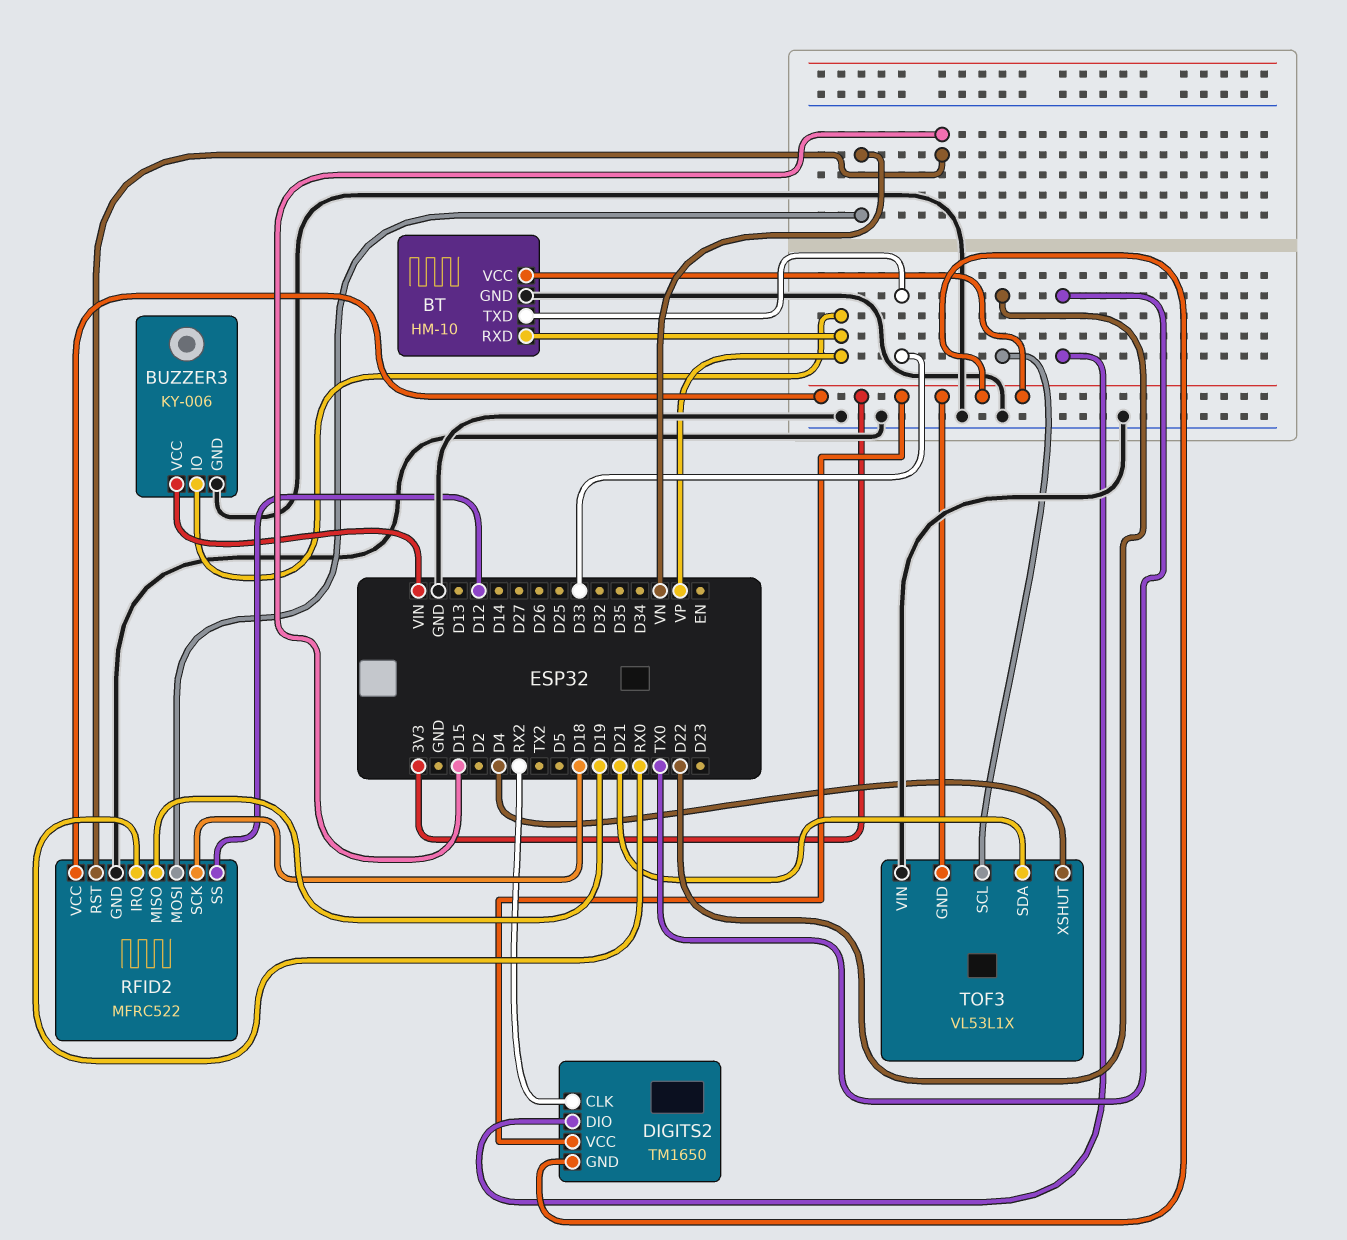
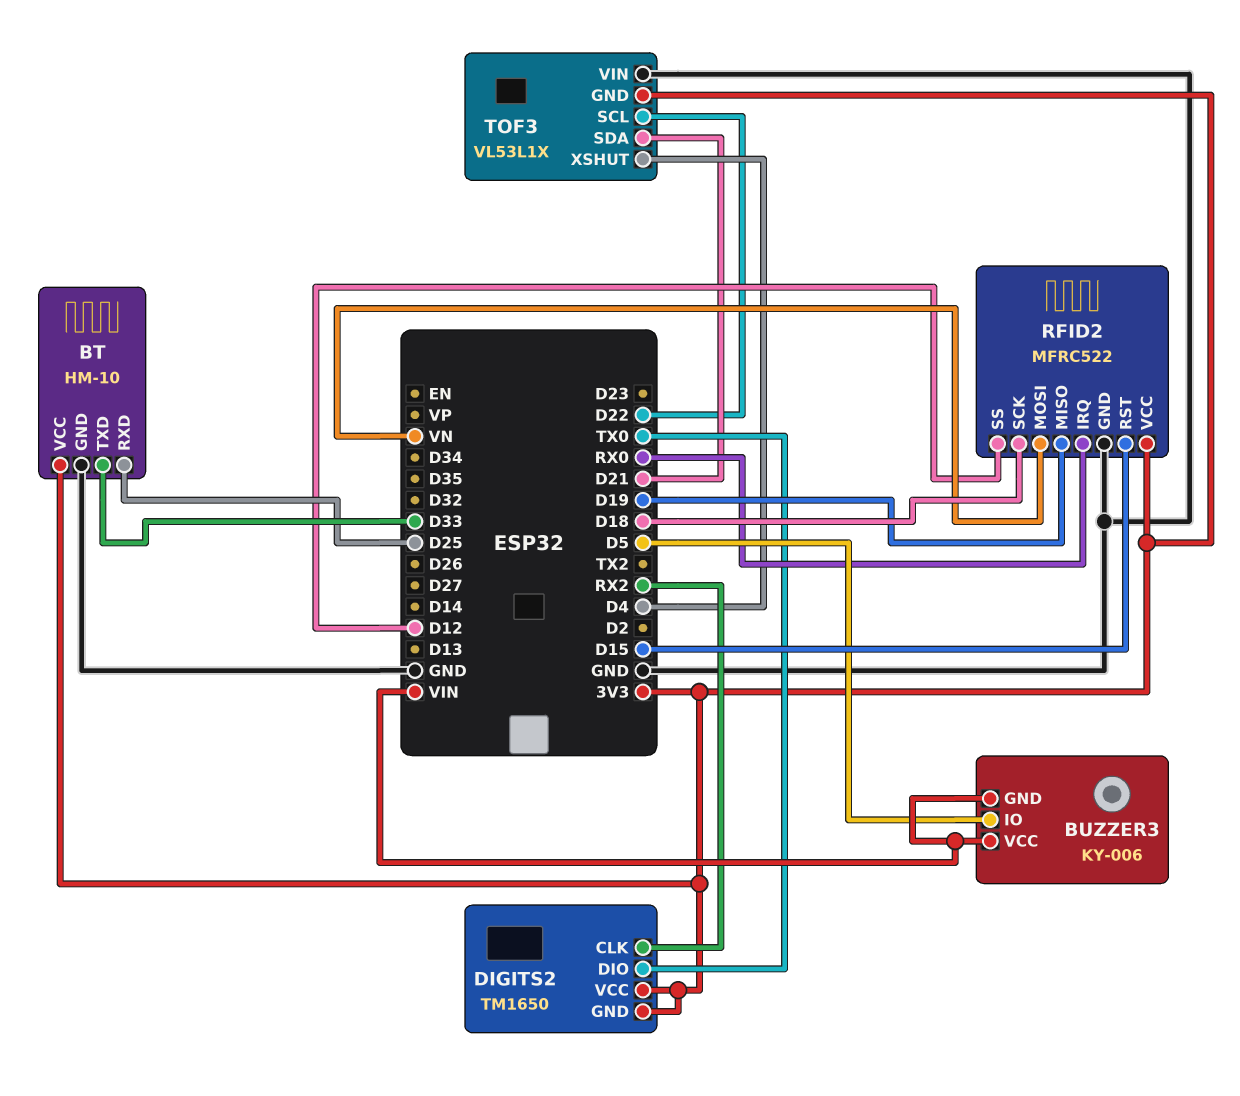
BT pin RXD: VP -> D25
BUZZER3 pin GND: GND -> VIN
BUZZER3 pin IO: VP -> D5

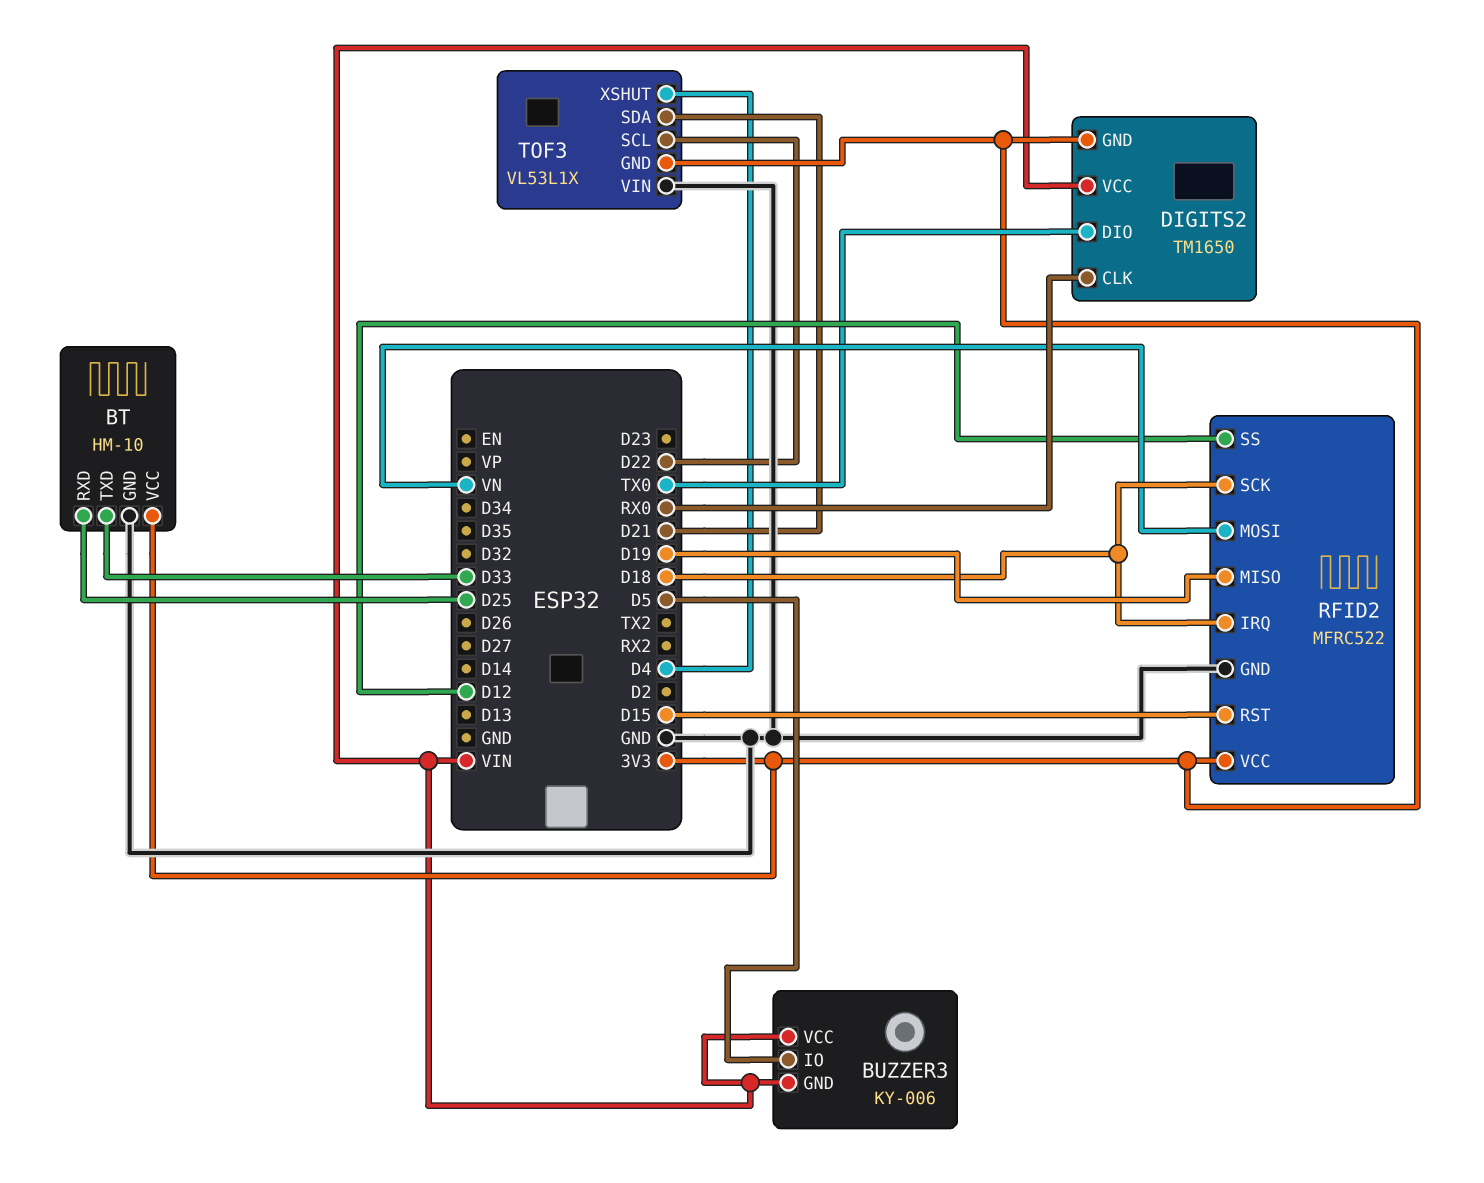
DIGITS2 pin CLK: RX2 -> RX0
DIGITS2 pin VCC: 3V3 -> VIN
RFID2 pin IRQ: RX0 -> D18

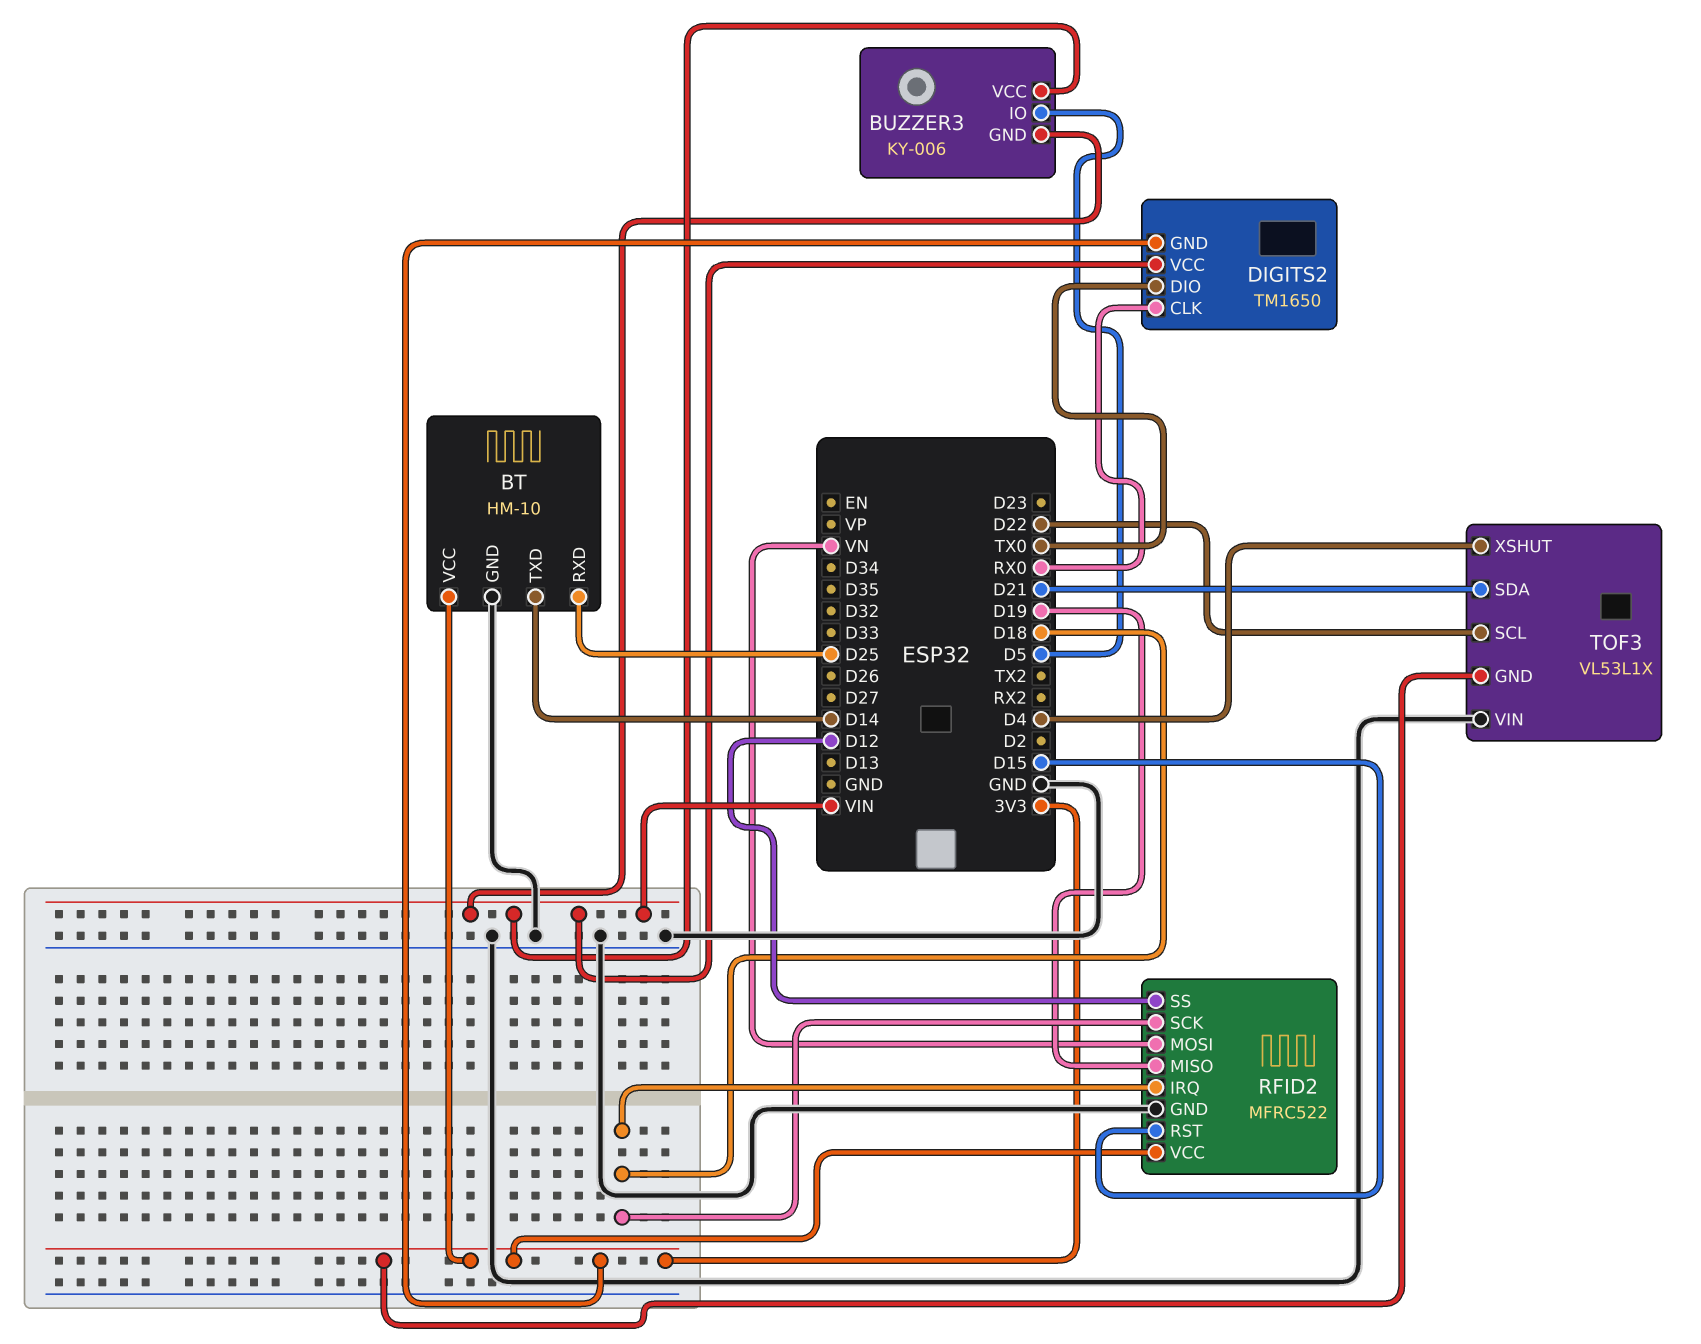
BT pin TXD: D33 -> D14

